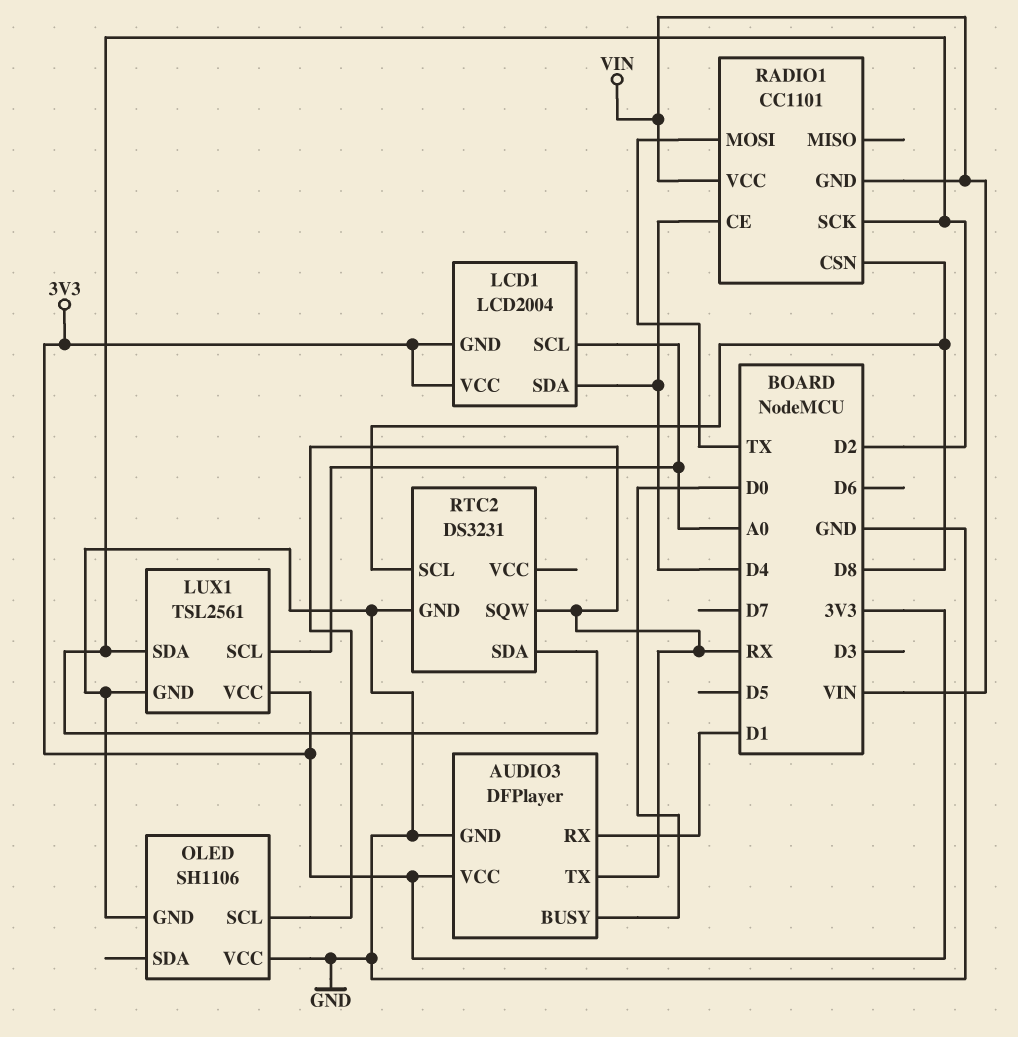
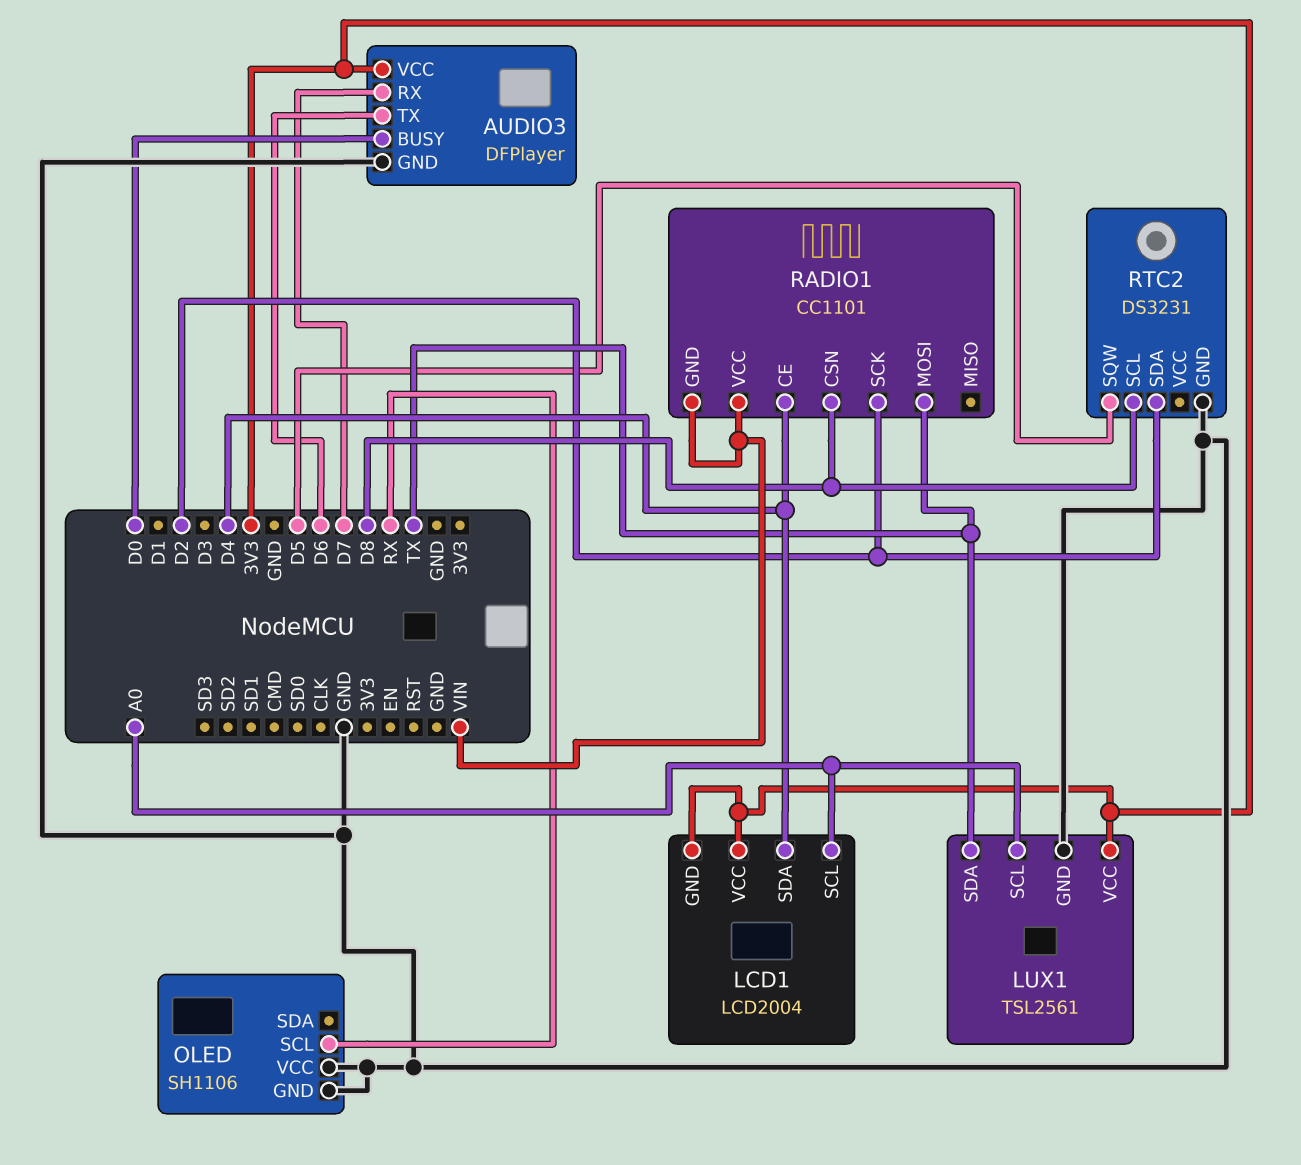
AUDIO3 pin RX: D1 -> D7
AUDIO3 pin TX: RX -> D6
LUX1 pin SDA: D2 -> TX
RTC2 pin SQW: RX -> D5

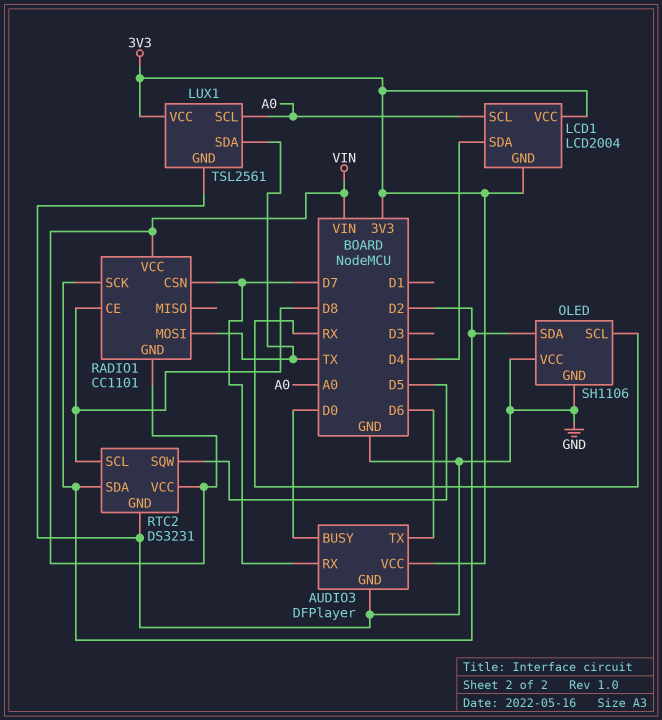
OLED pin SDA: none -> D2
RADIO1 pin CE: D4 -> D8
RADIO1 pin CSN: D8 -> D7
RTC2 pin VCC: none -> VIN

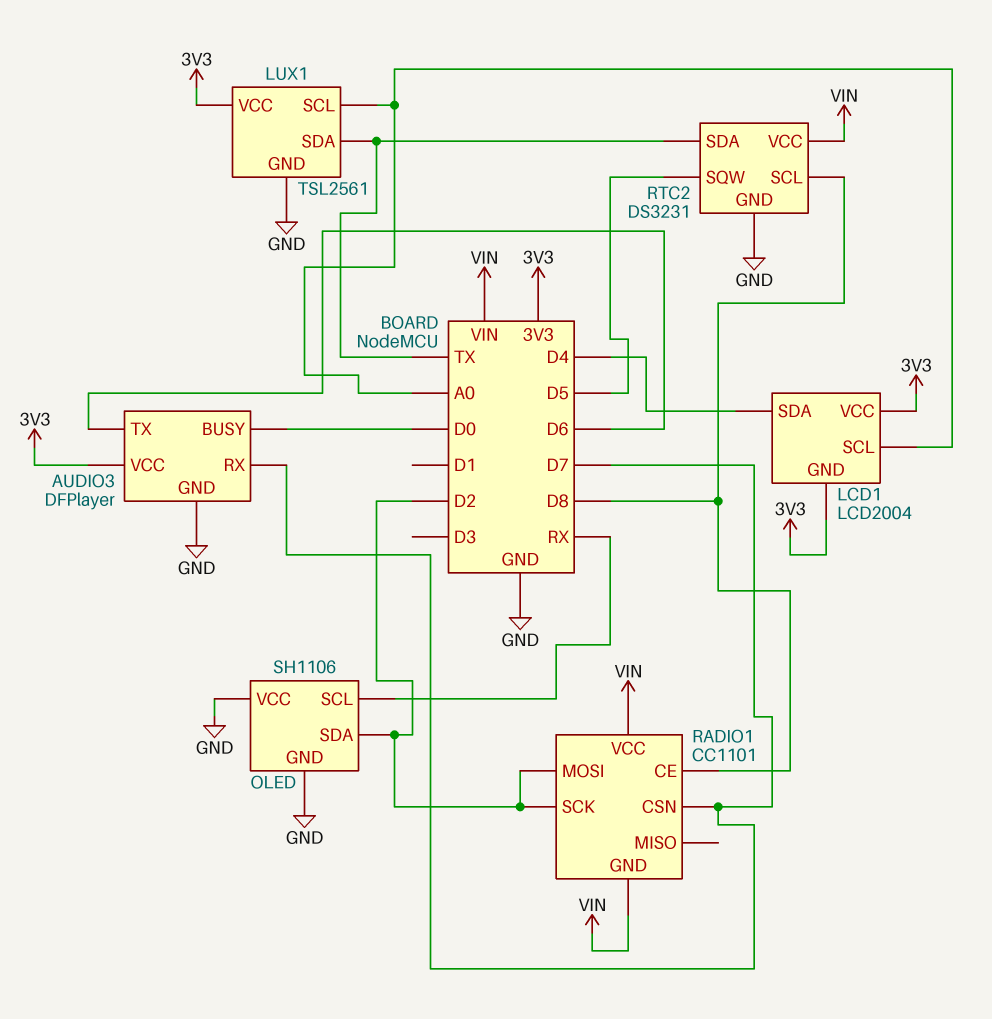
RADIO1 pin MOSI: TX -> D2
RTC2 pin SDA: D2 -> TX

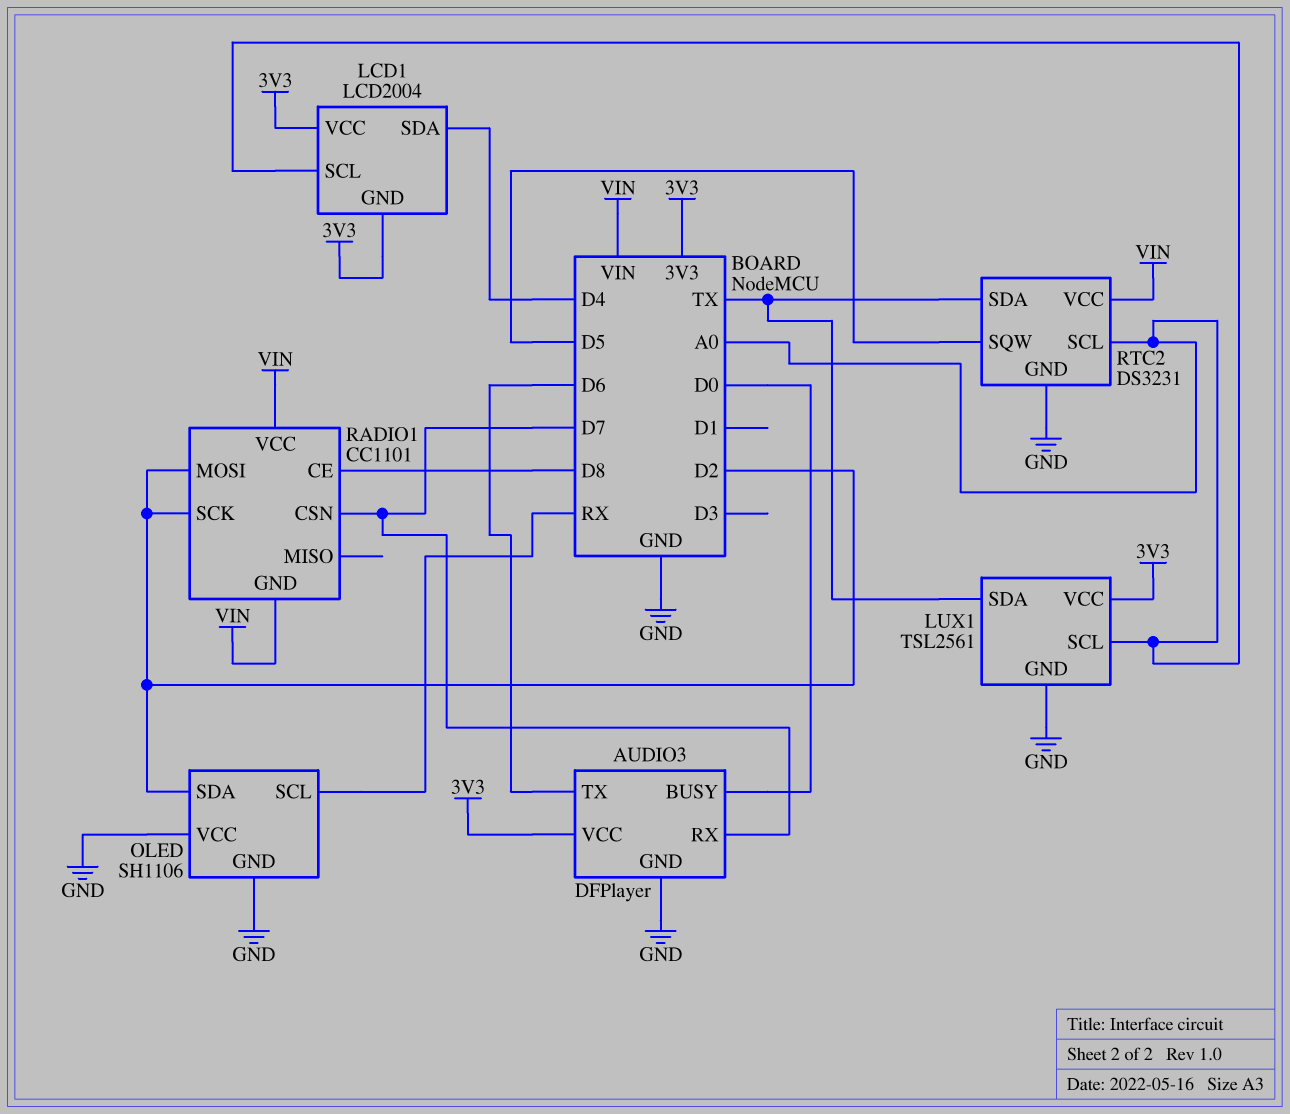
RTC2 pin SCL: D8 -> A0

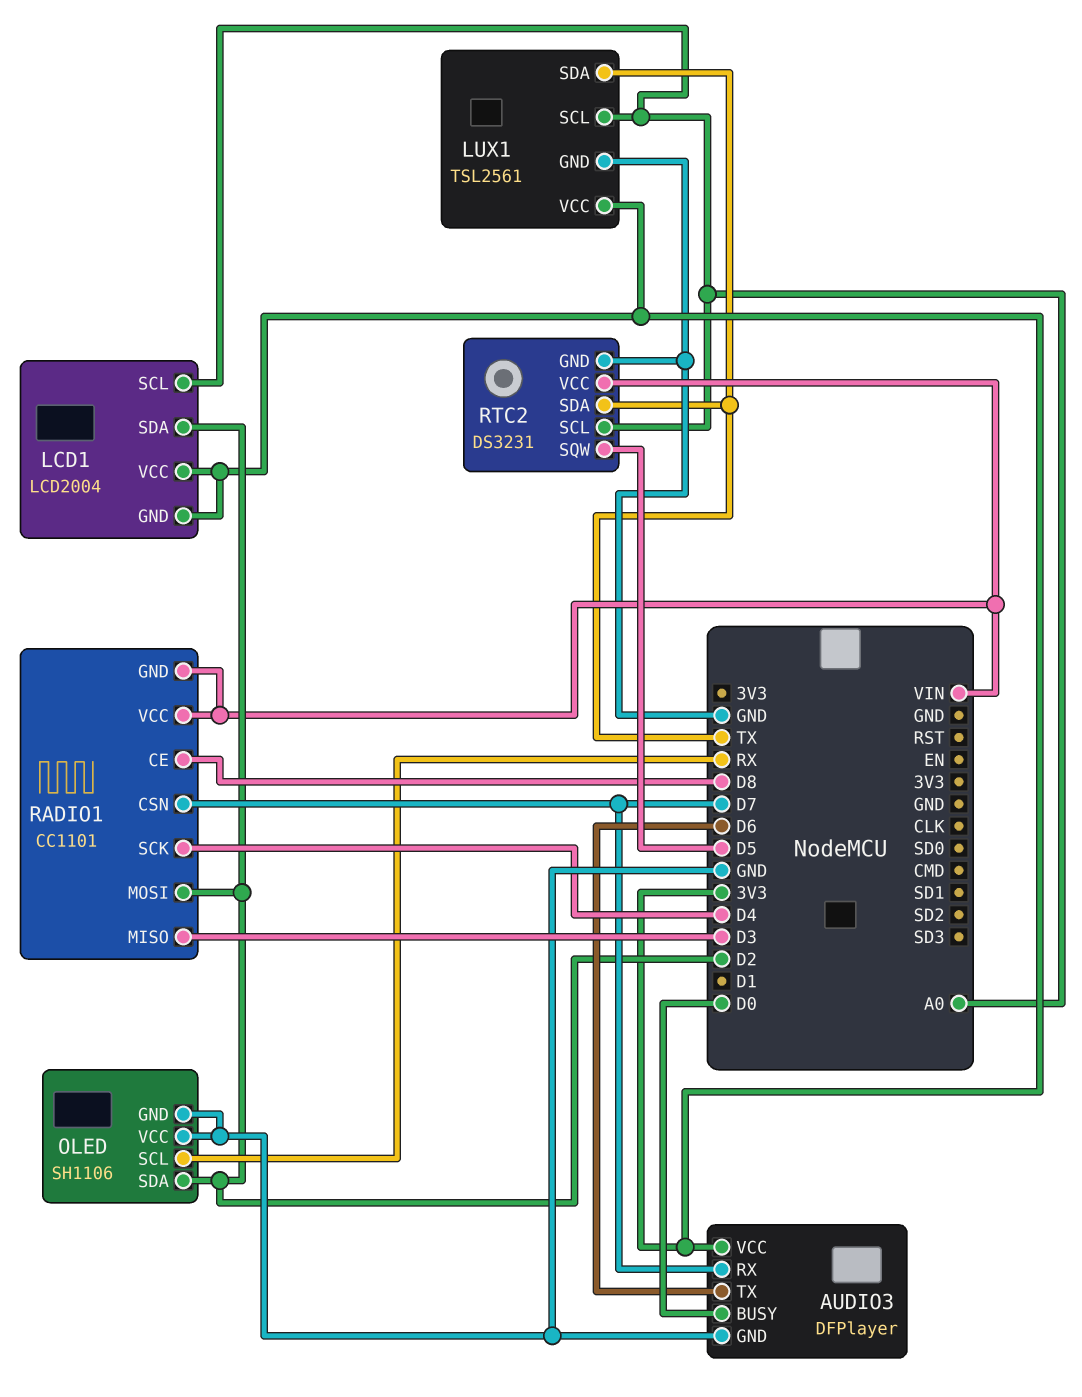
LCD1 pin SDA: D4 -> D2
RADIO1 pin MISO: none -> D3
RADIO1 pin SCK: D2 -> D4

